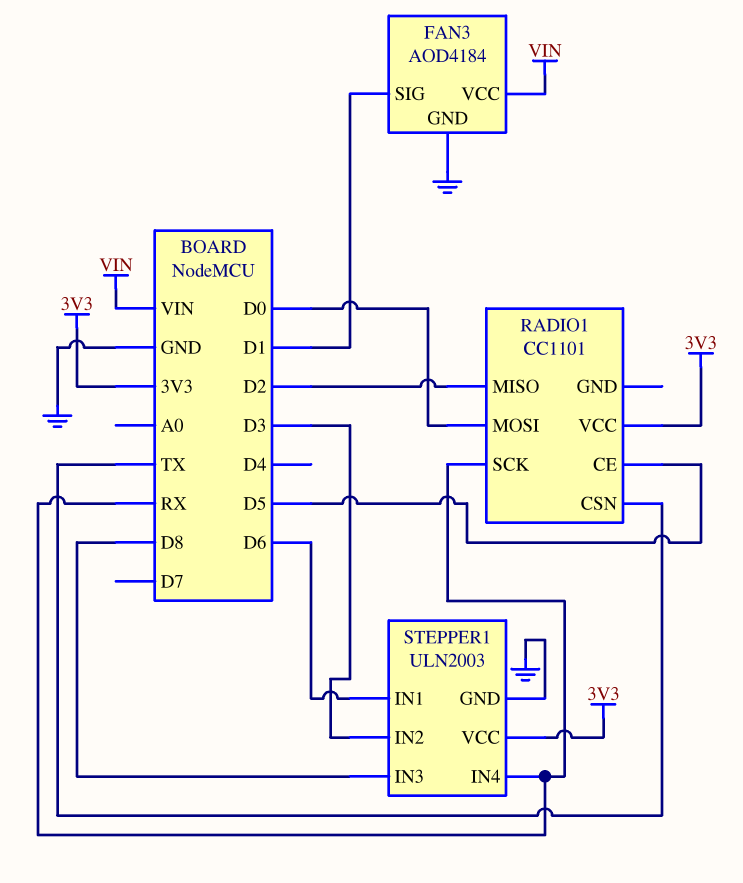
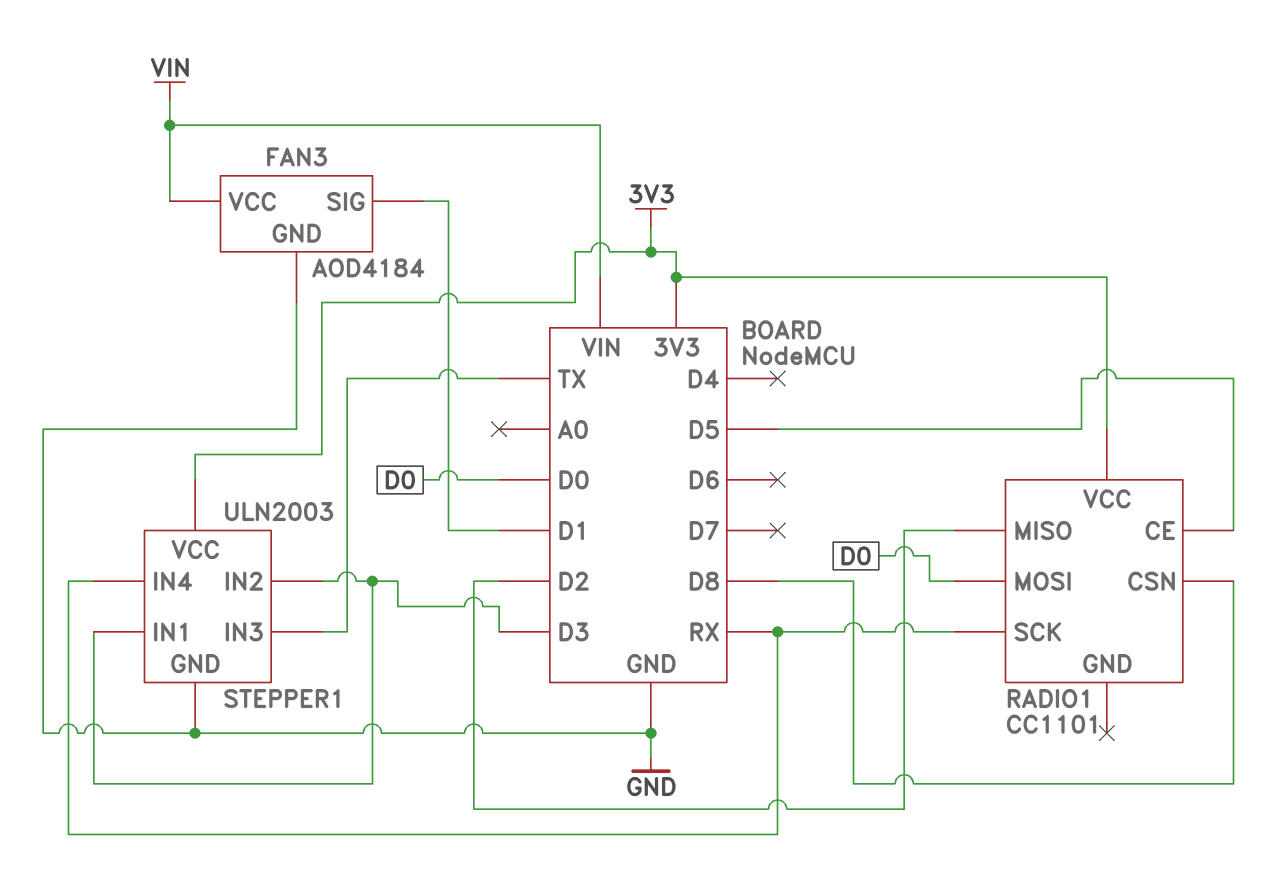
RADIO1 pin CSN: TX -> D8
STEPPER1 pin IN1: D6 -> D3
STEPPER1 pin IN3: D8 -> TX

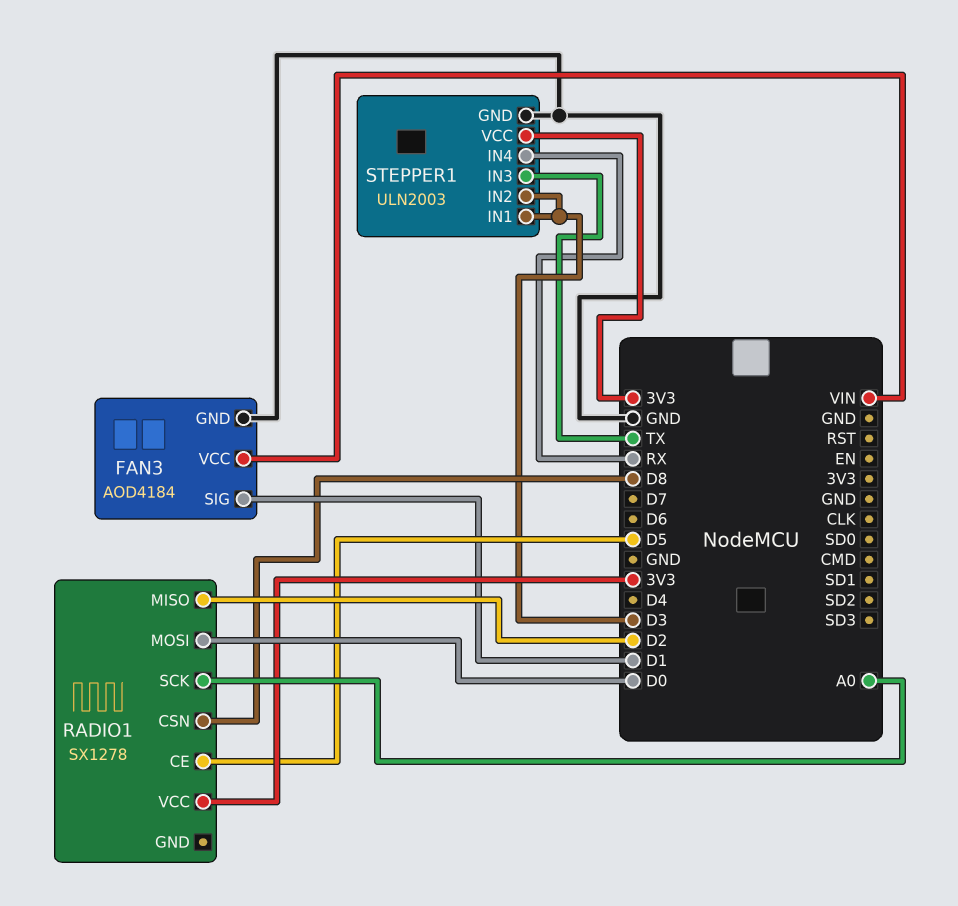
RADIO1: CC1101 -> SX1278
RADIO1 pin SCK: RX -> A0

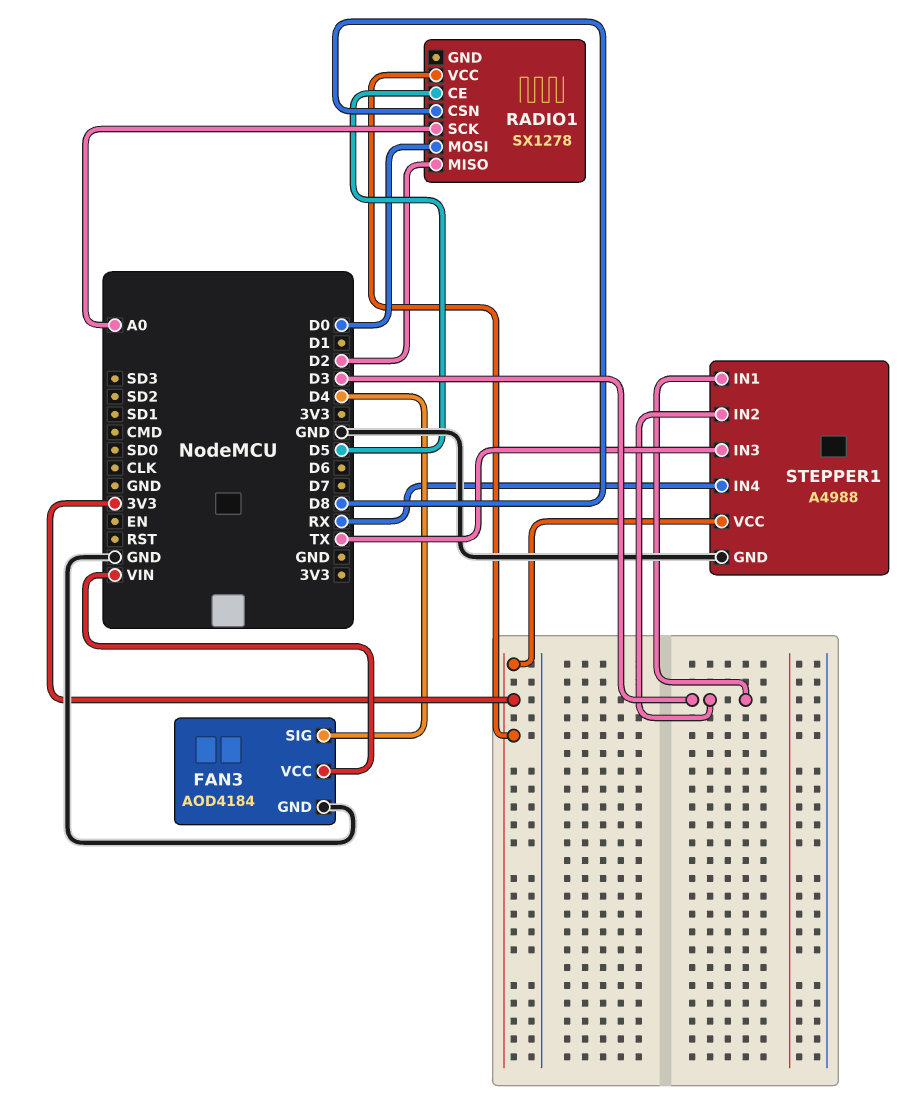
FAN3 pin SIG: D1 -> D4
STEPPER1: ULN2003 -> A4988

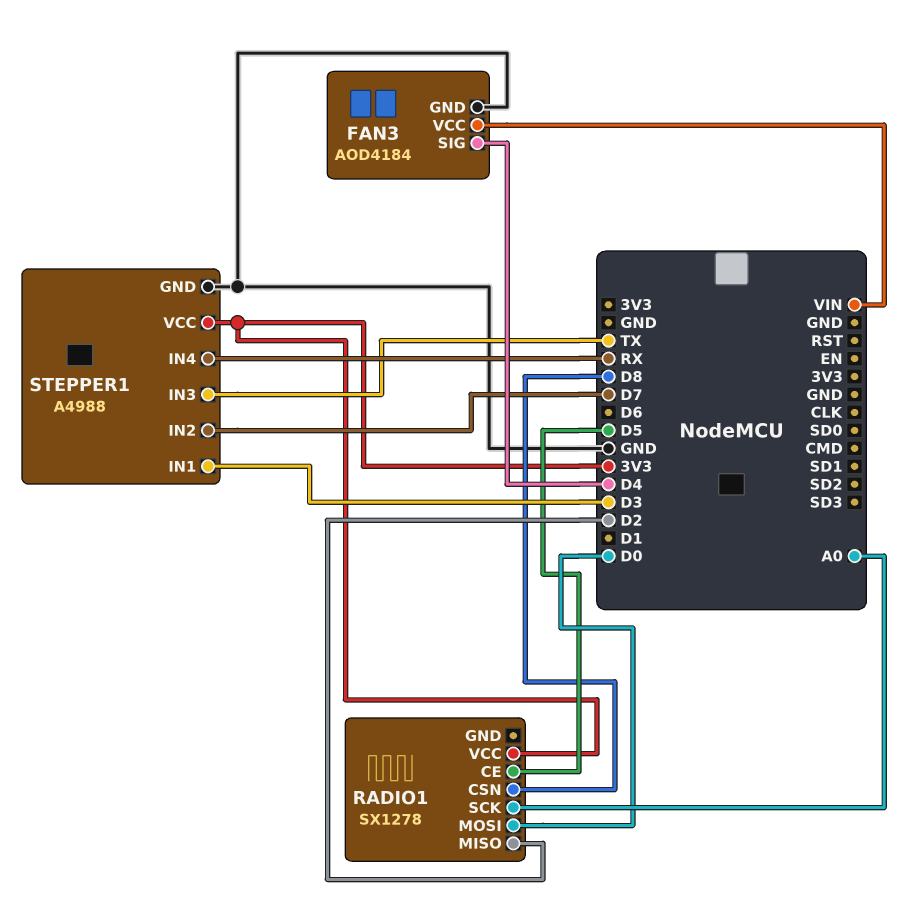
STEPPER1 pin IN2: D3 -> D7

